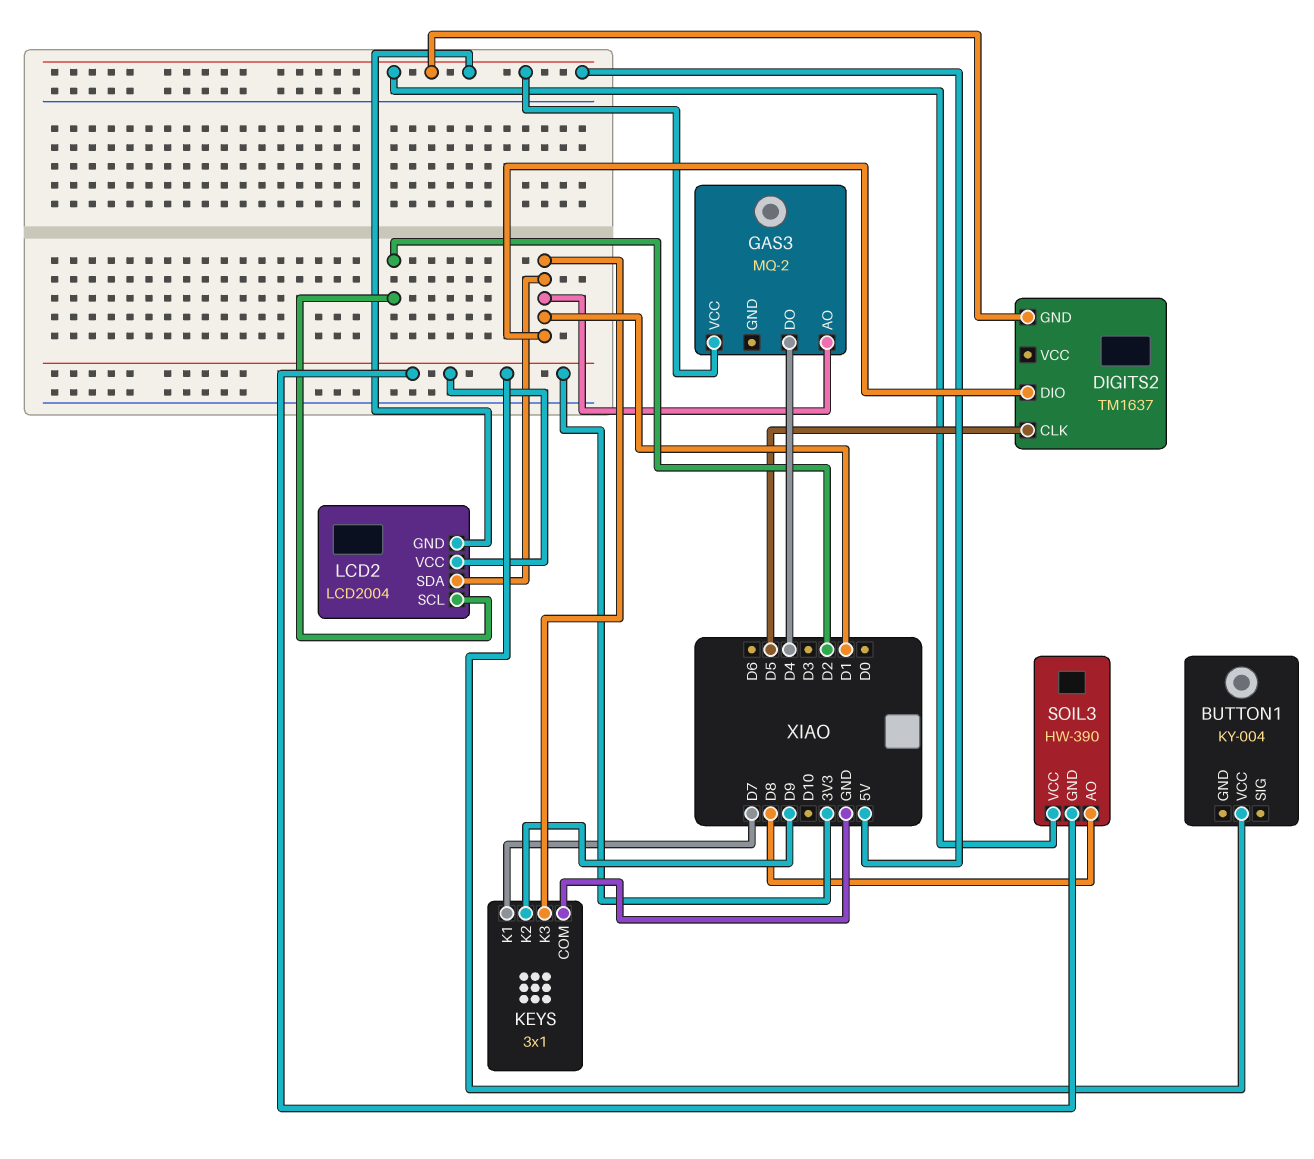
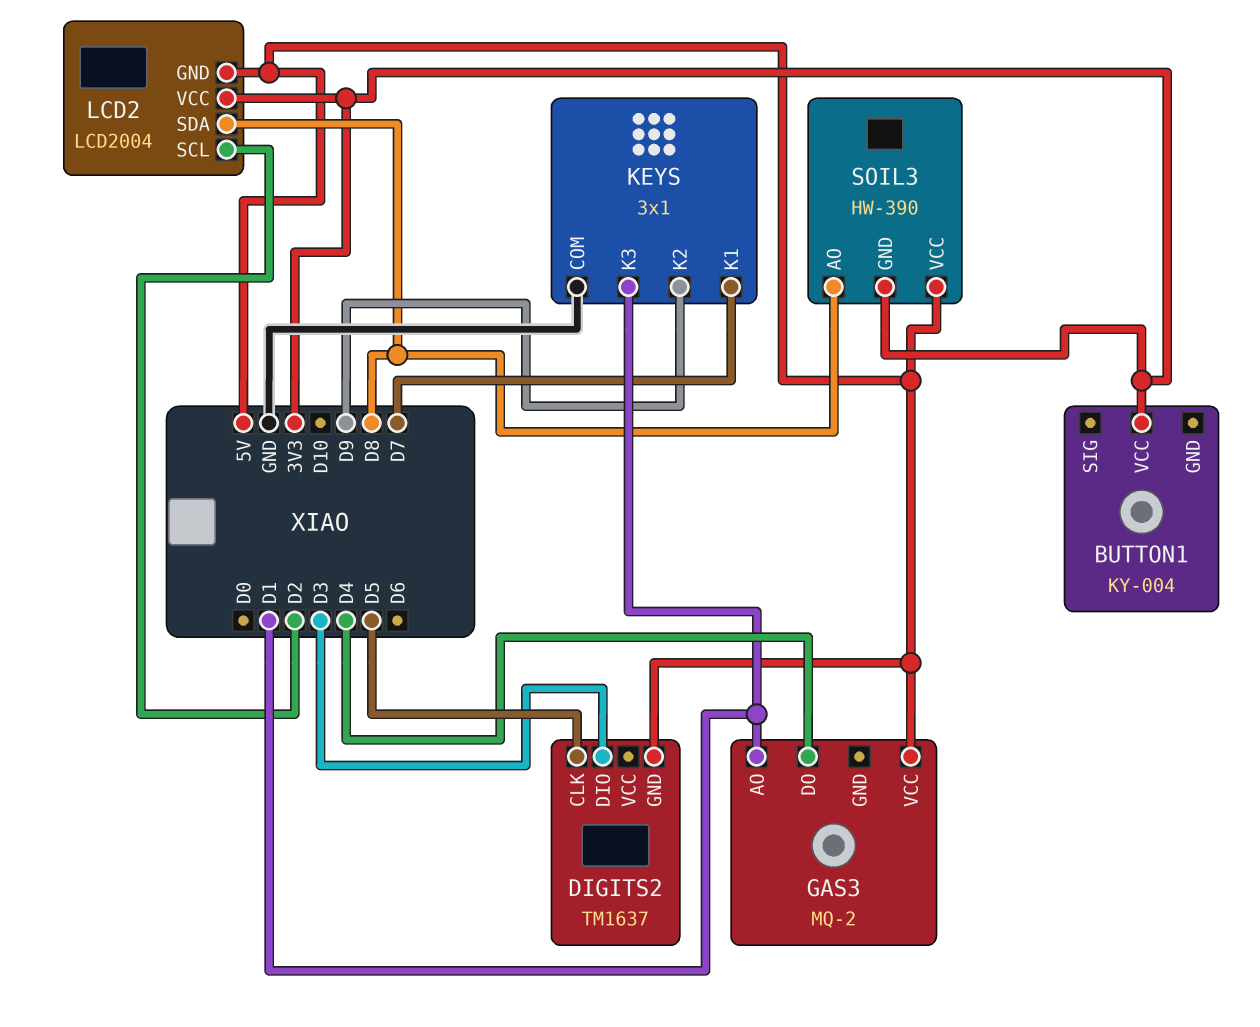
DIGITS2 pin DIO: D1 -> D3
LCD2 pin SDA: D1 -> D8

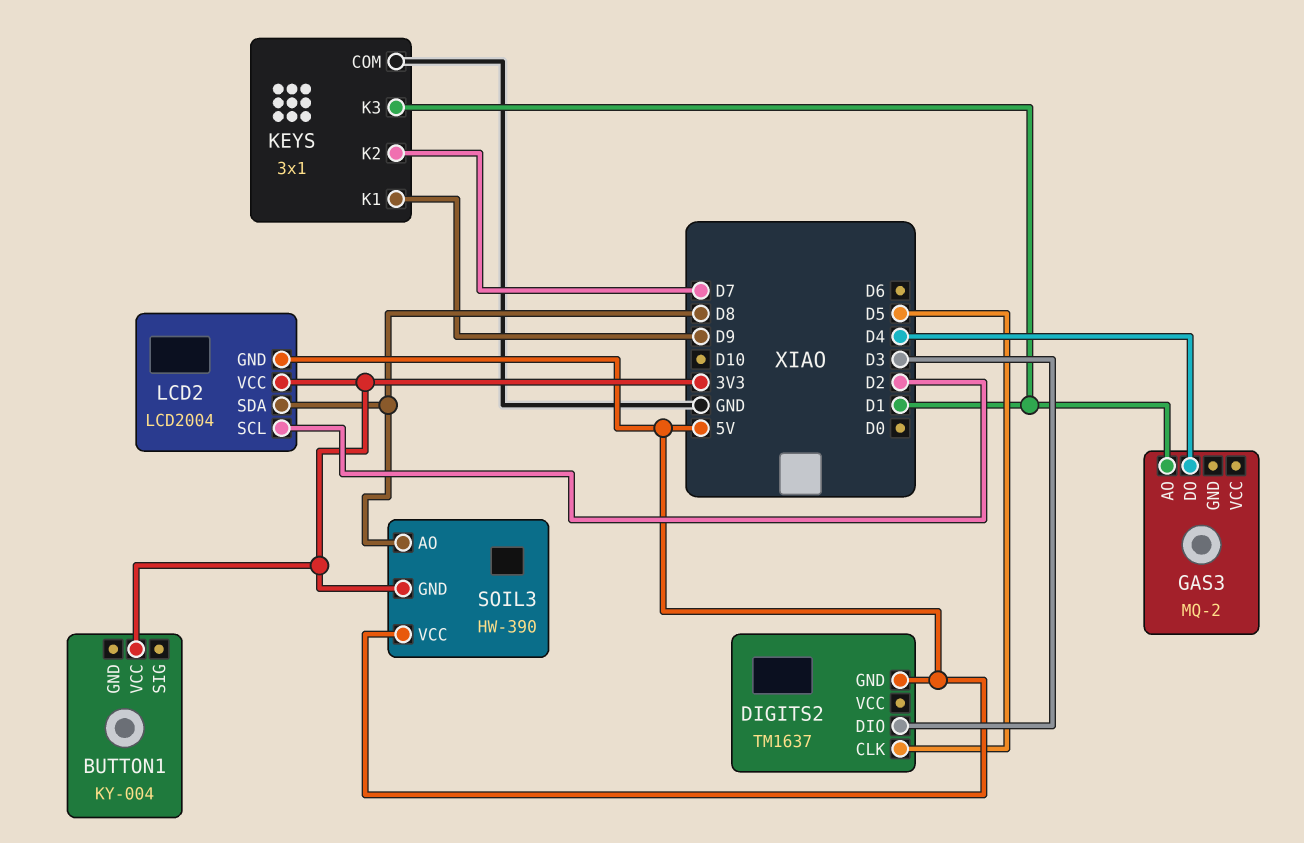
GAS3 pin VCC: 5V -> none
KEYS pin K1: D7 -> D9
KEYS pin K2: D9 -> D7

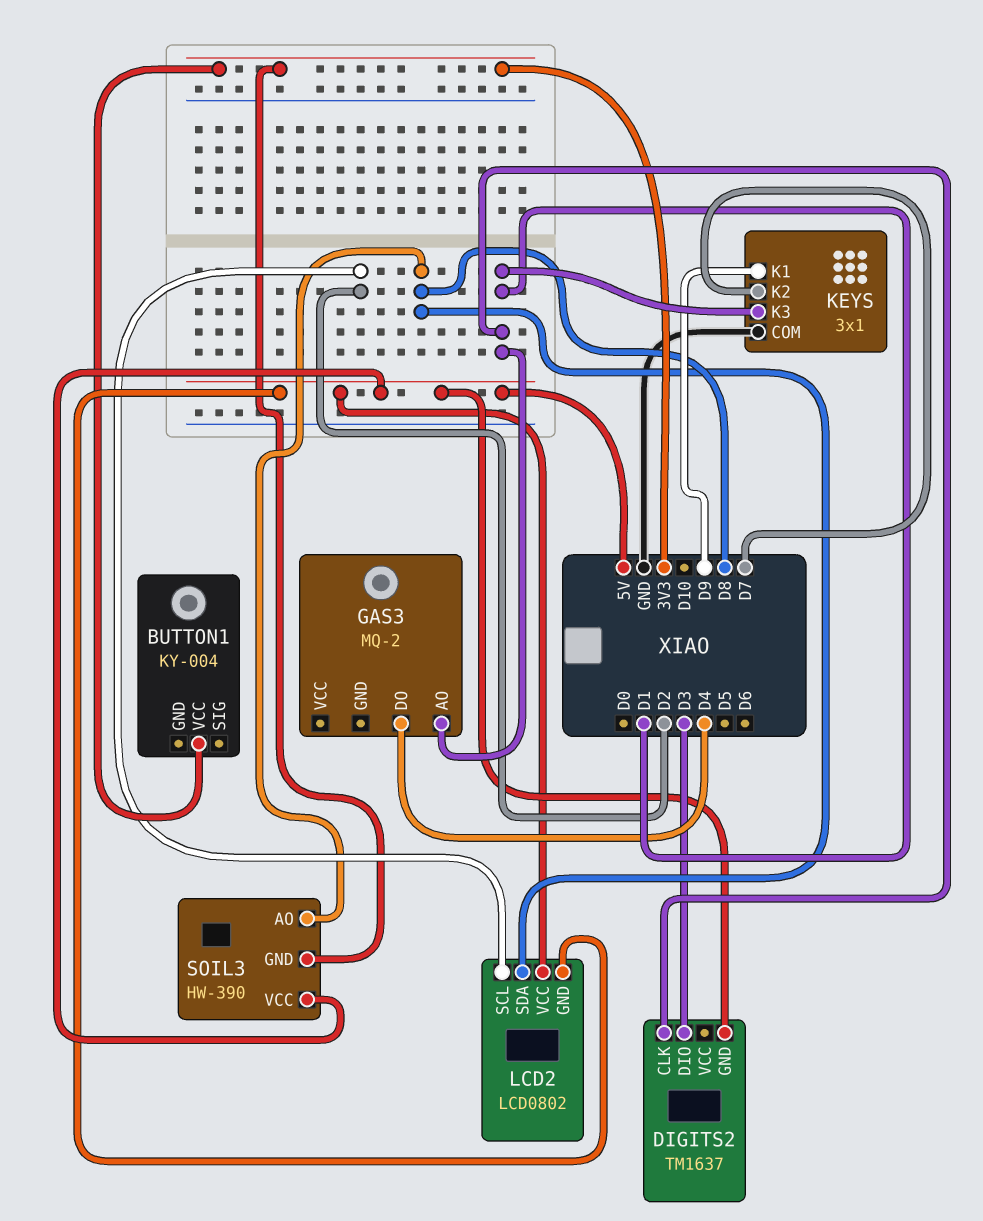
DIGITS2 pin CLK: D5 -> D1
LCD2: LCD2004 -> LCD0802
LCD2 pin VCC: 3V3 -> 5V

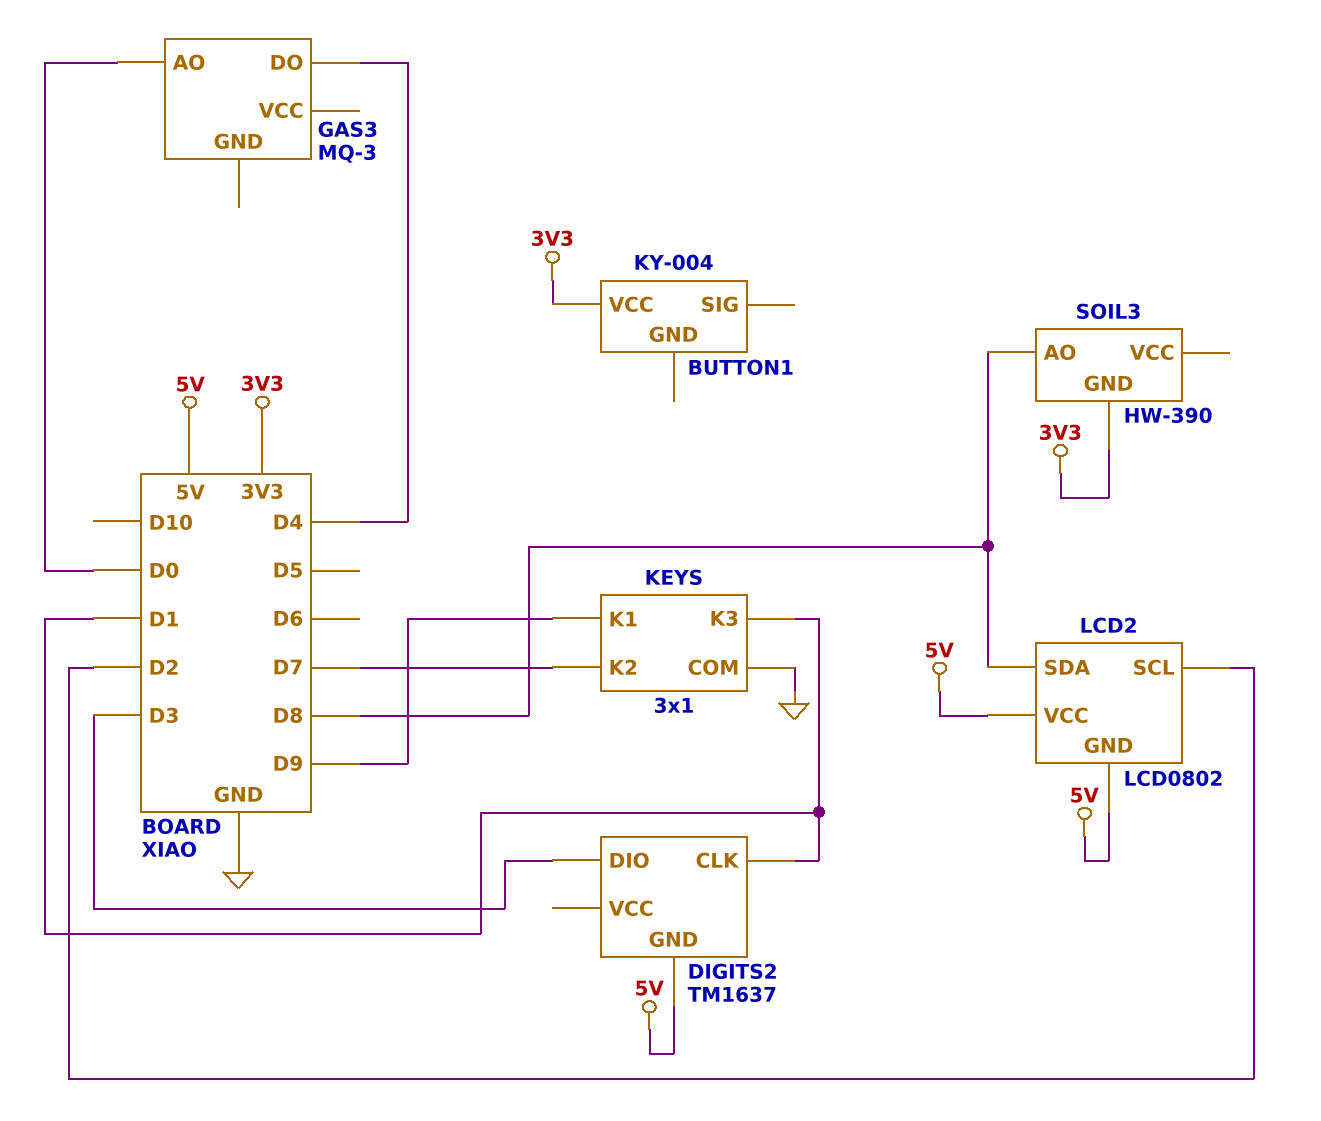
GAS3: MQ-2 -> MQ-3
GAS3 pin AO: D1 -> D0
SOIL3 pin VCC: 5V -> none

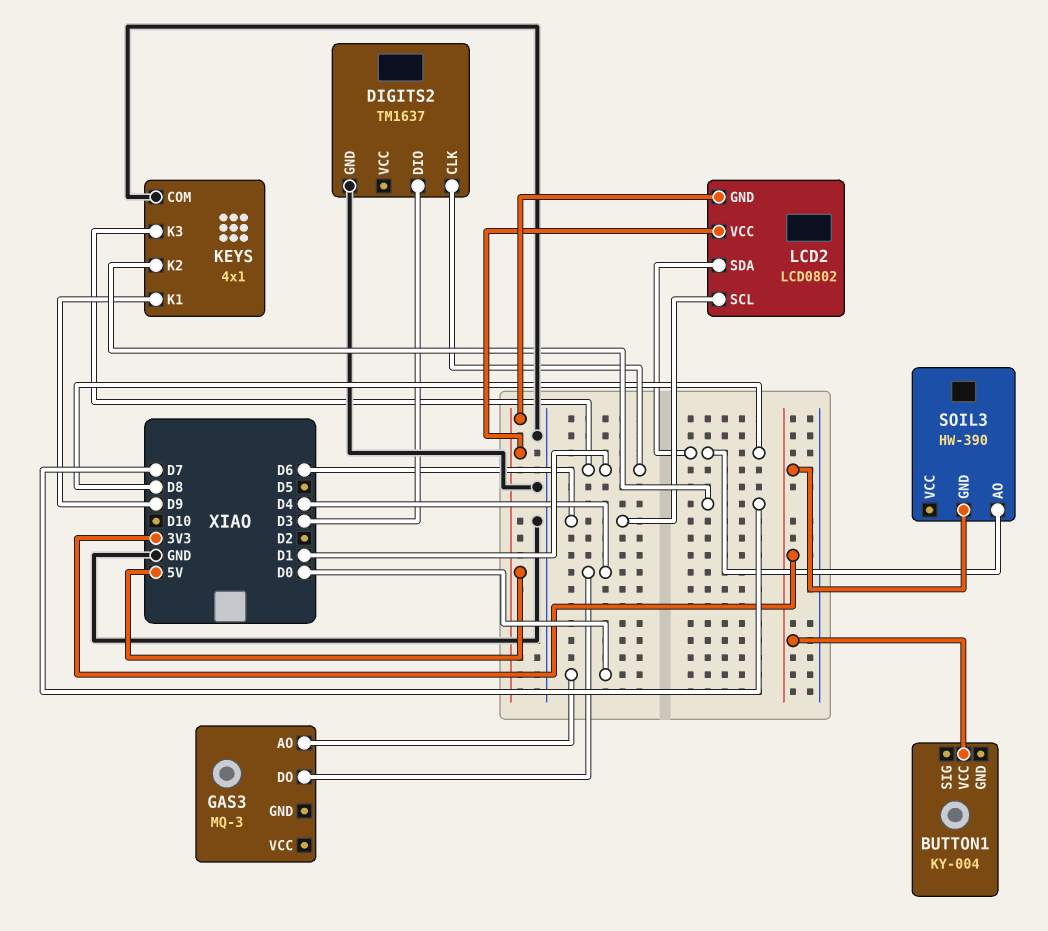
DIGITS2 pin GND: 5V -> GND
KEYS: 3x1 -> 4x1
LCD2 pin SCL: D2 -> D6

